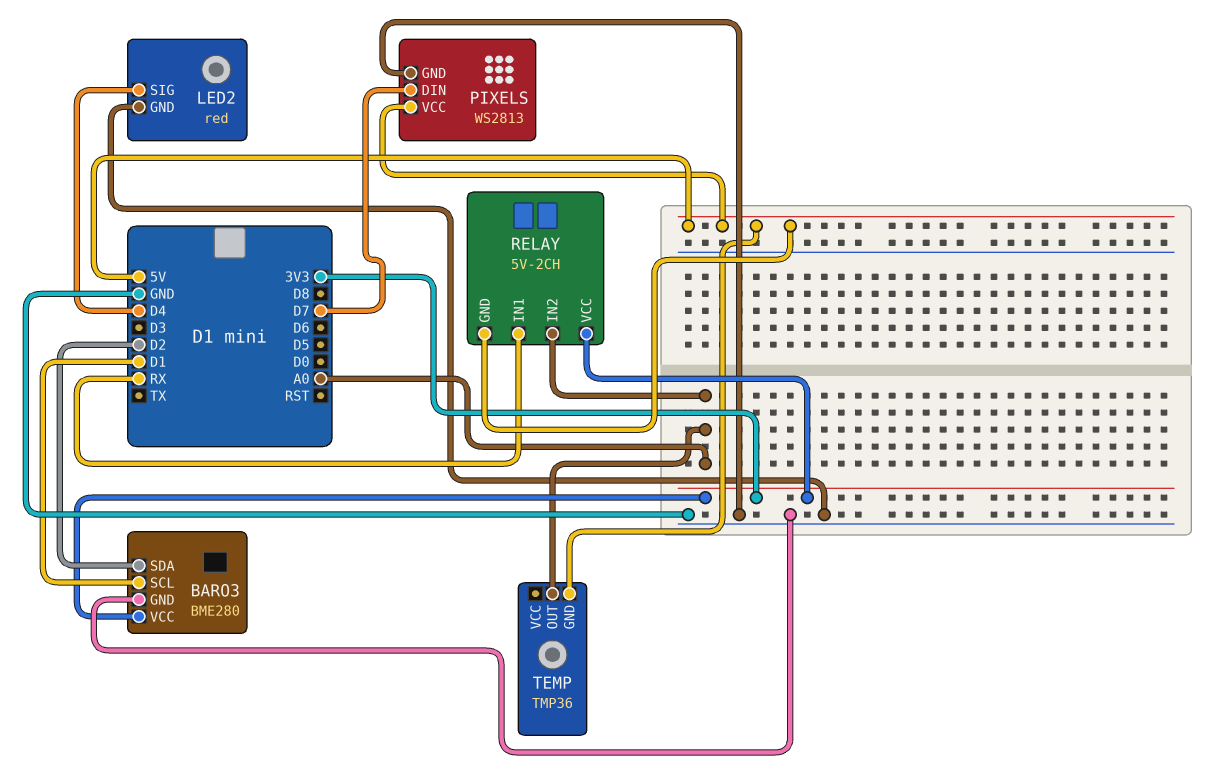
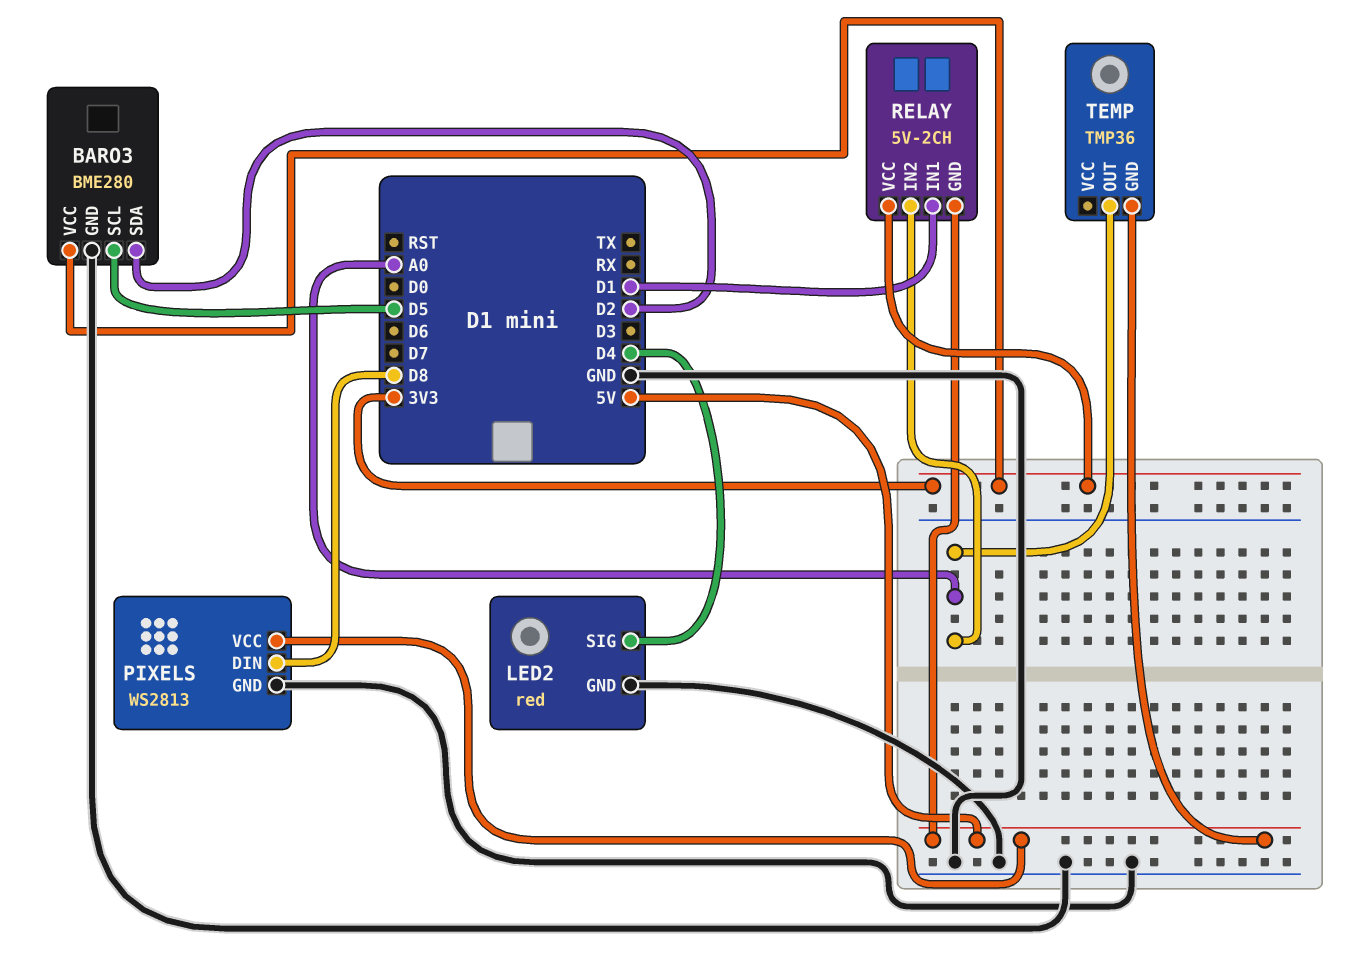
BARO3 pin SCL: D1 -> D5
PIXELS pin DIN: D7 -> D8
RELAY pin IN1: RX -> D1

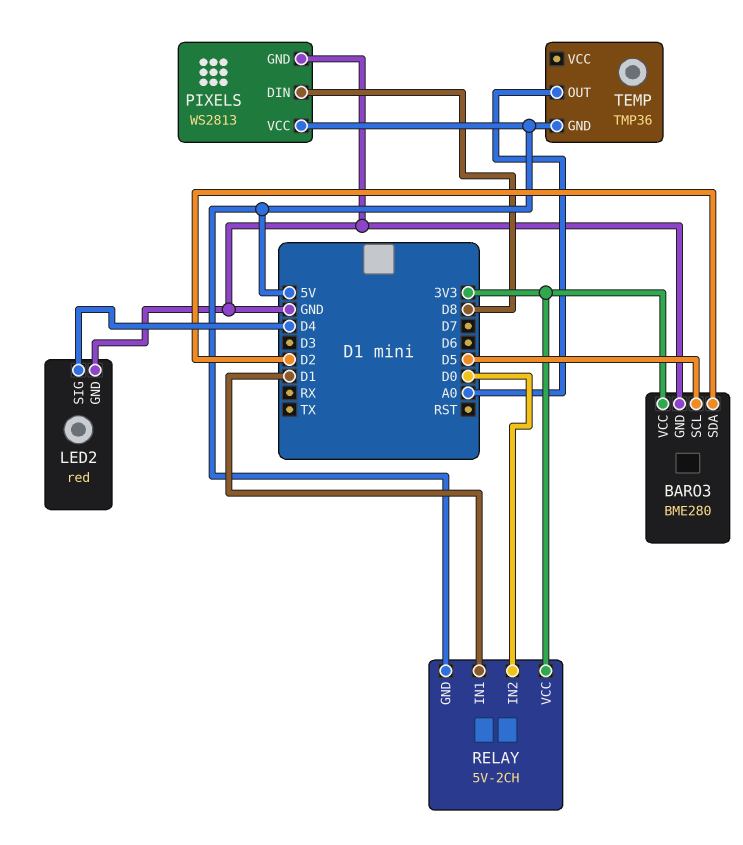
RELAY pin IN2: A0 -> D0

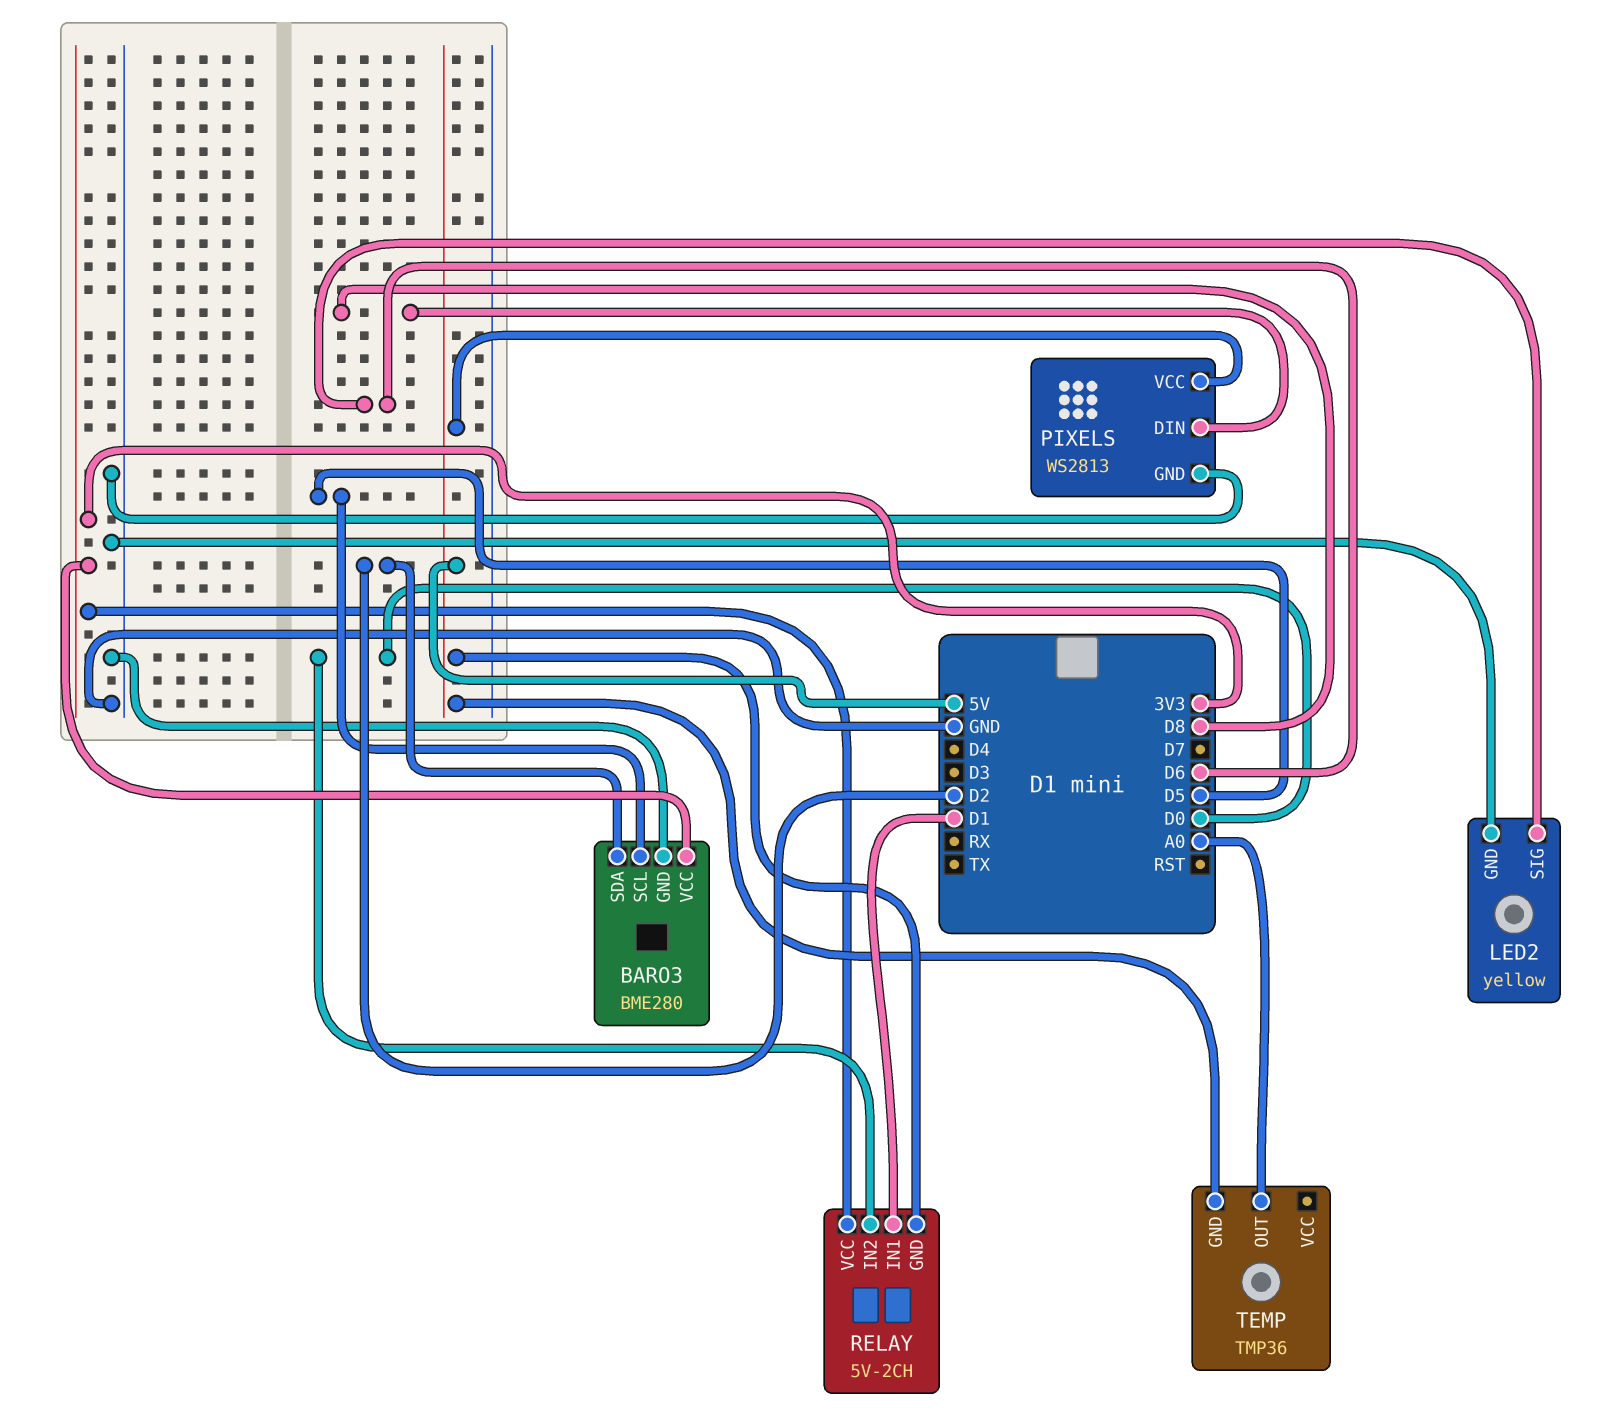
LED2: red -> yellow
LED2 pin SIG: D4 -> D6

